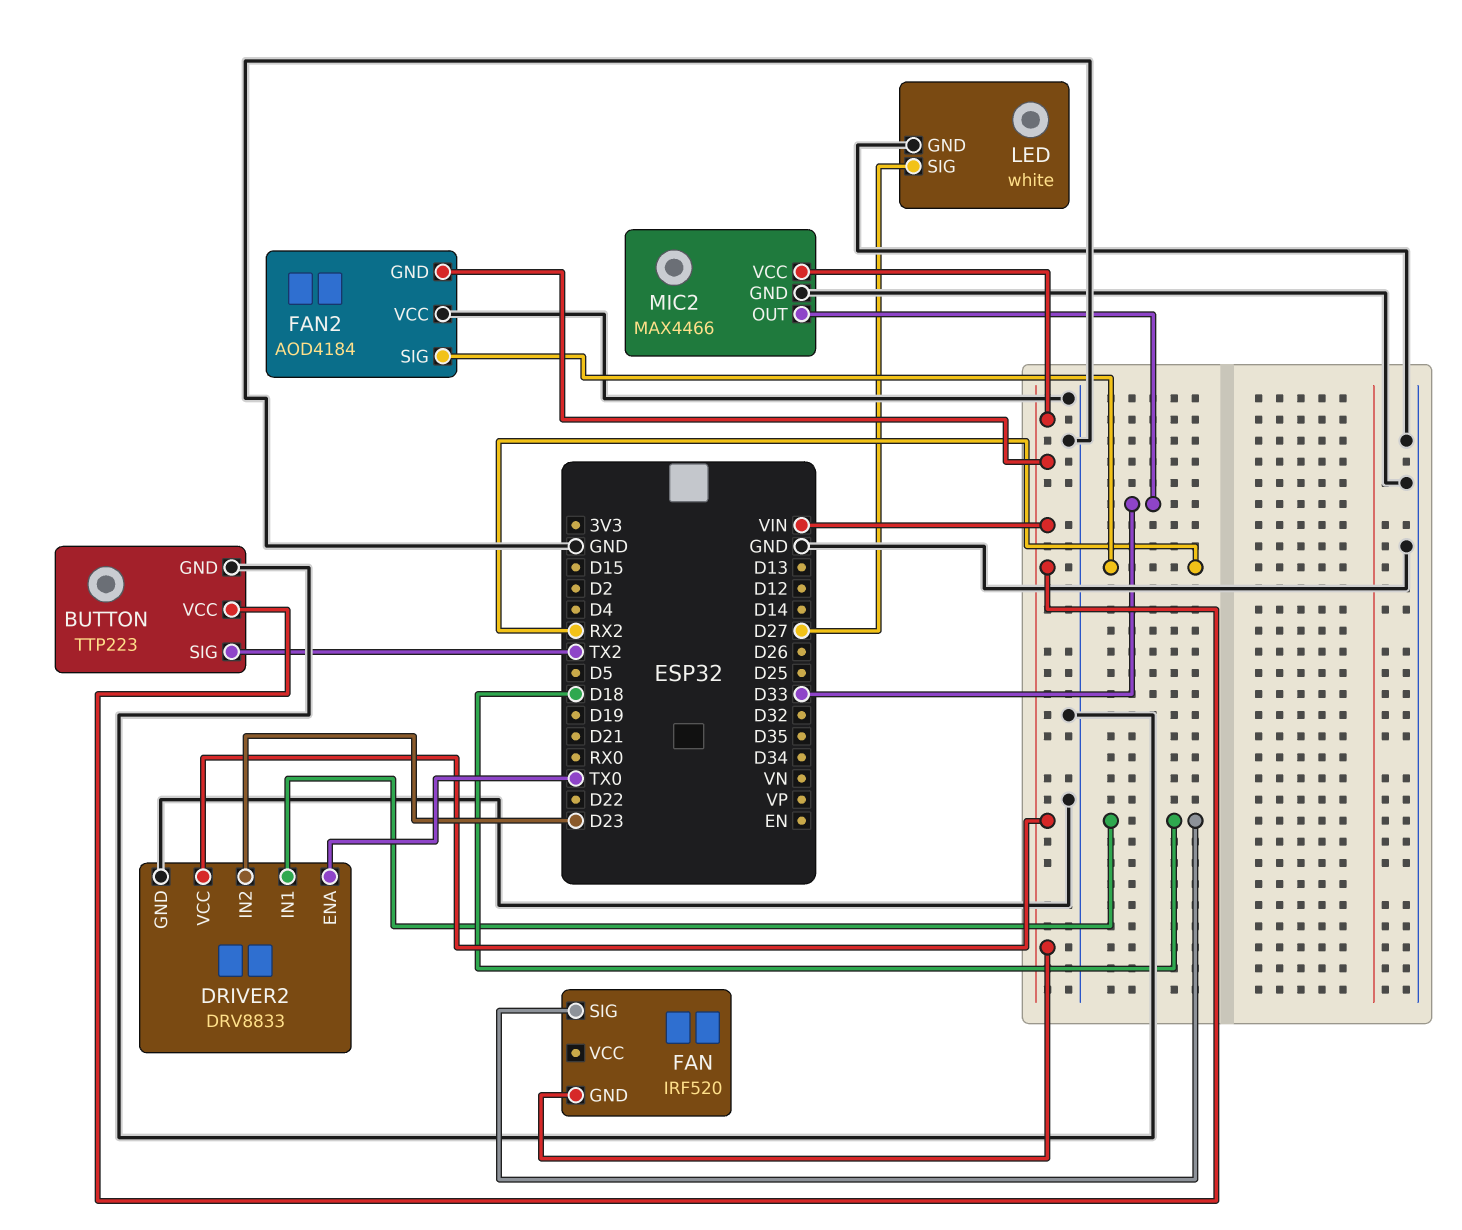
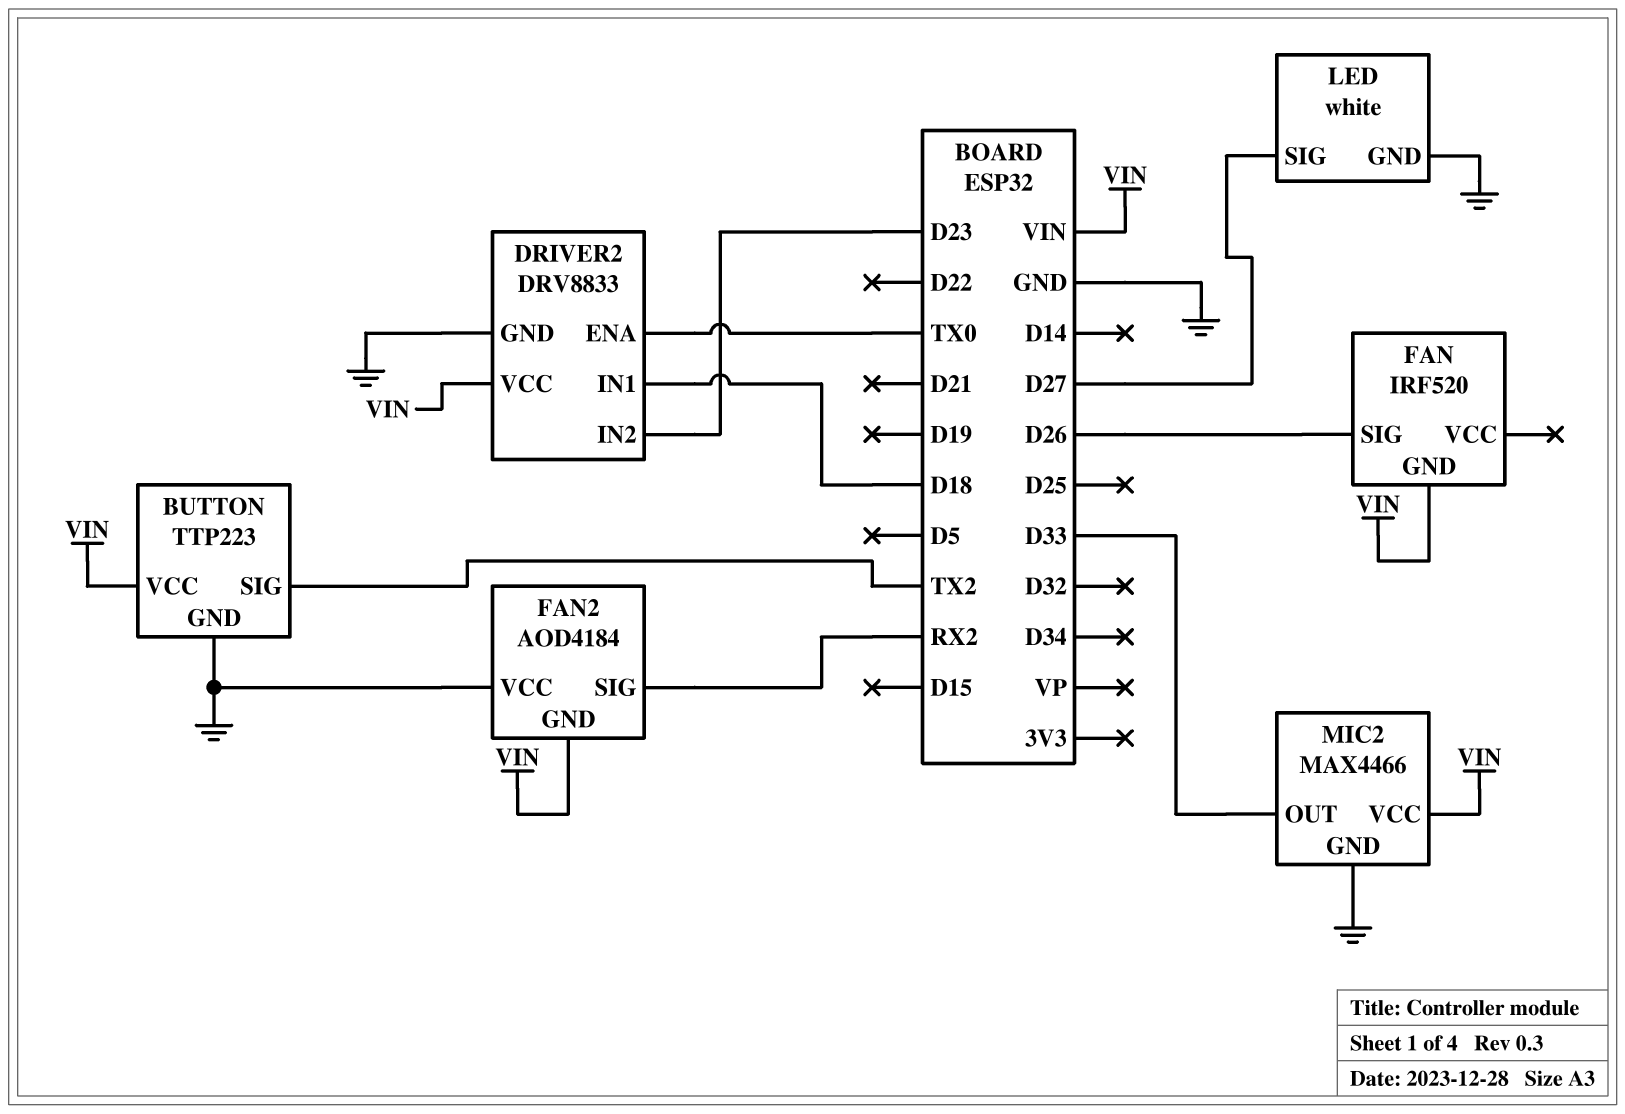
FAN pin SIG: D18 -> D26

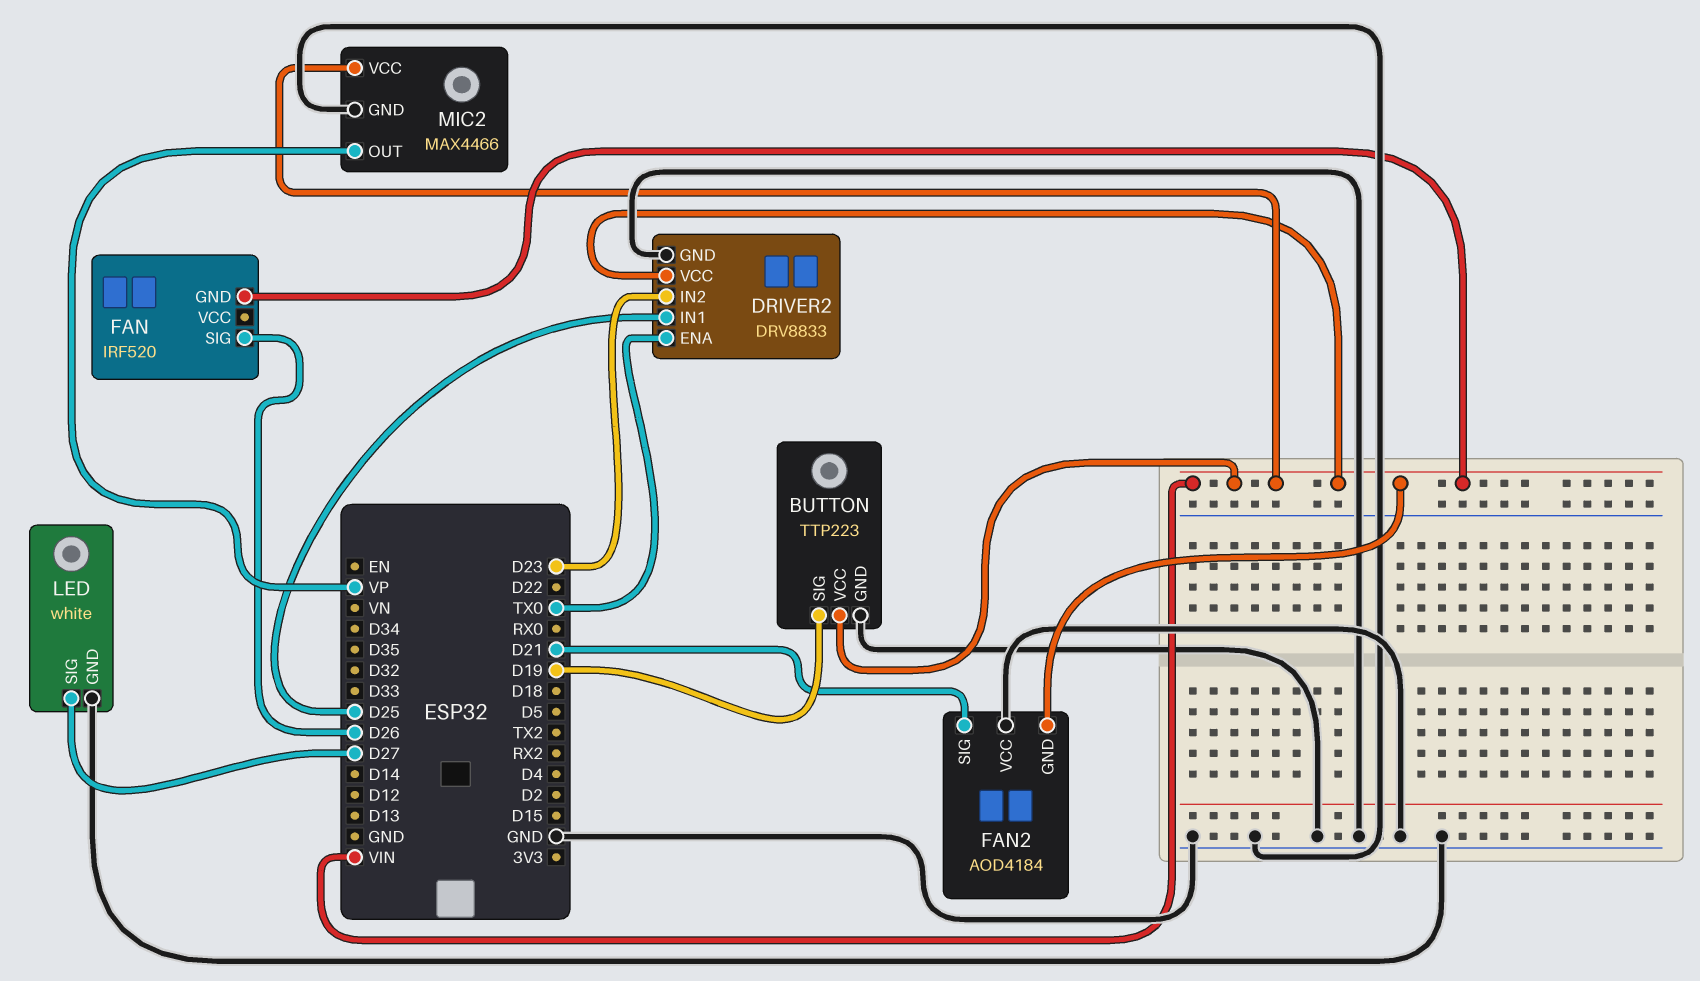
BUTTON pin SIG: TX2 -> D19
DRIVER2 pin IN1: D18 -> D25
FAN2 pin SIG: RX2 -> D21
MIC2 pin OUT: D33 -> VP

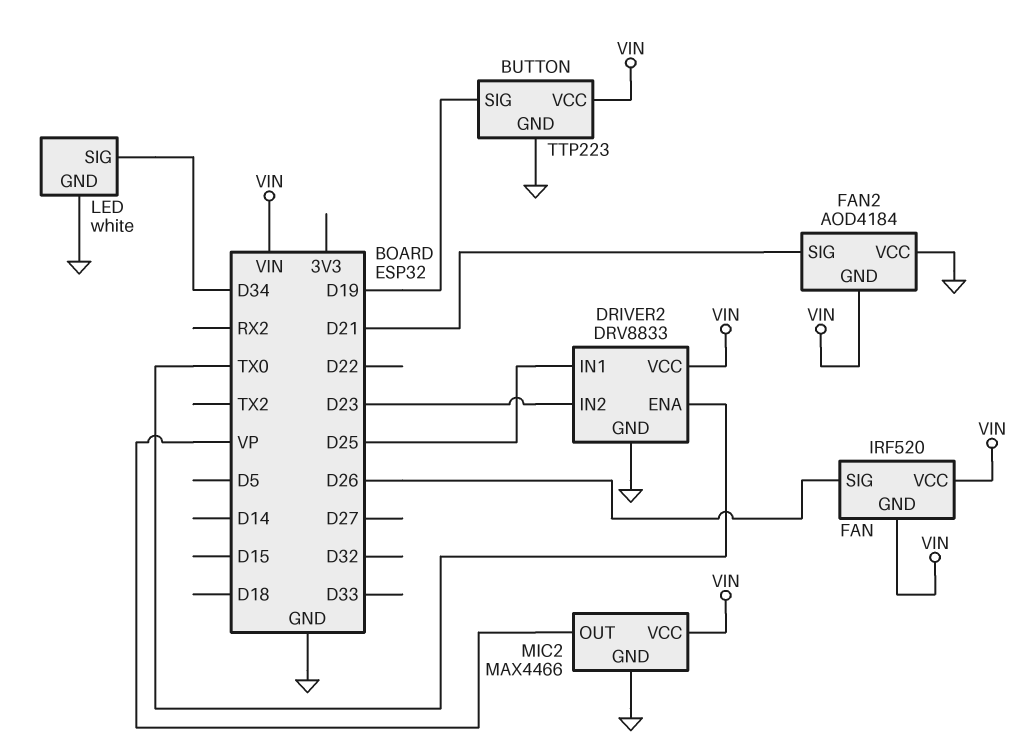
FAN pin VCC: none -> VIN
LED pin SIG: D27 -> D34

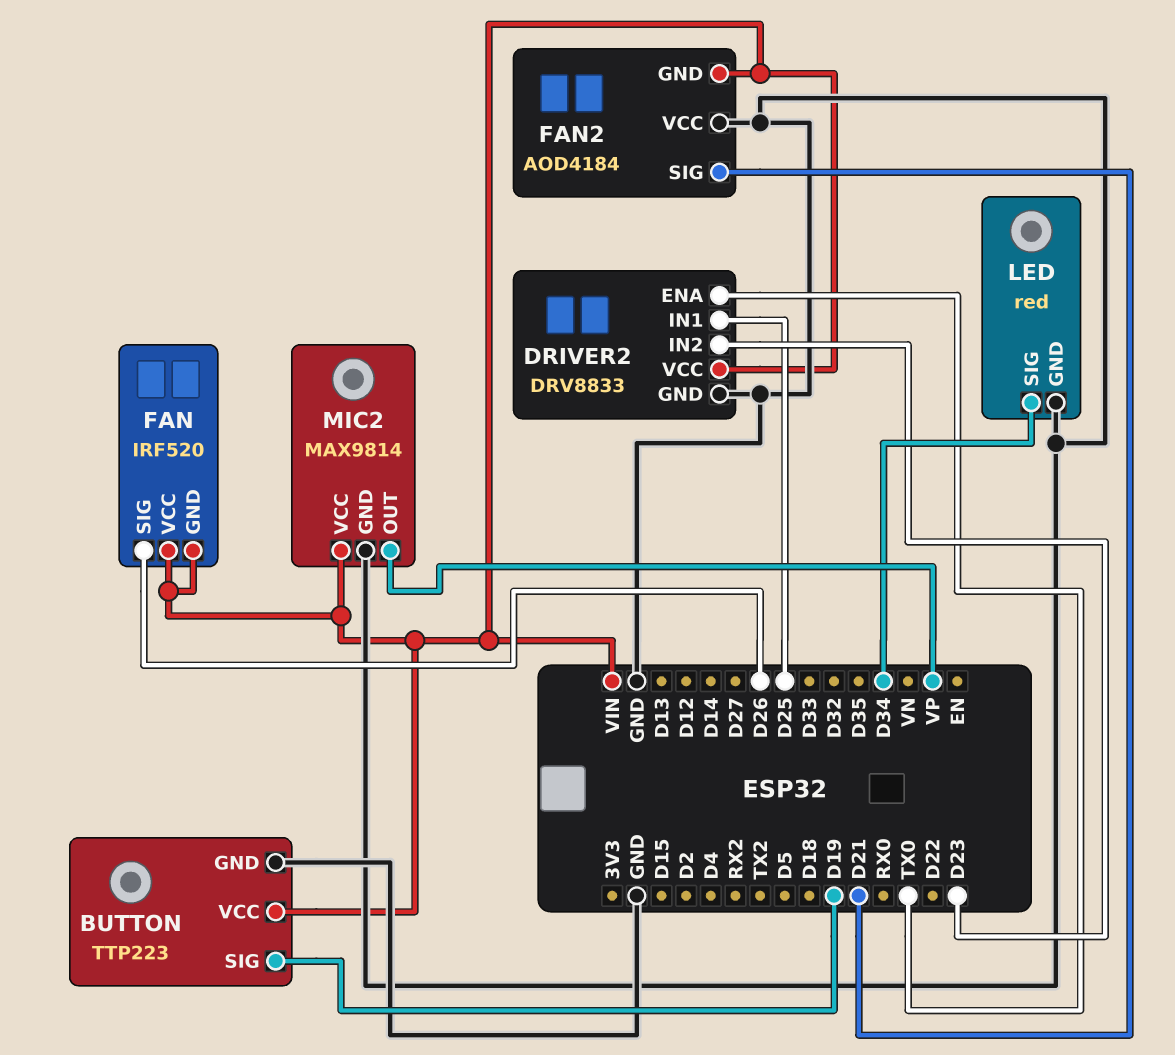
LED: white -> red
MIC2: MAX4466 -> MAX9814

